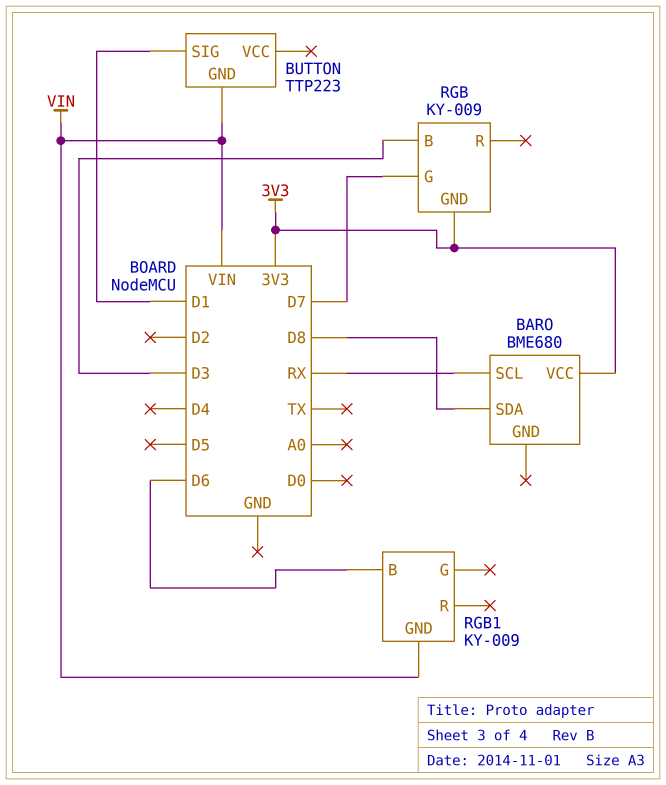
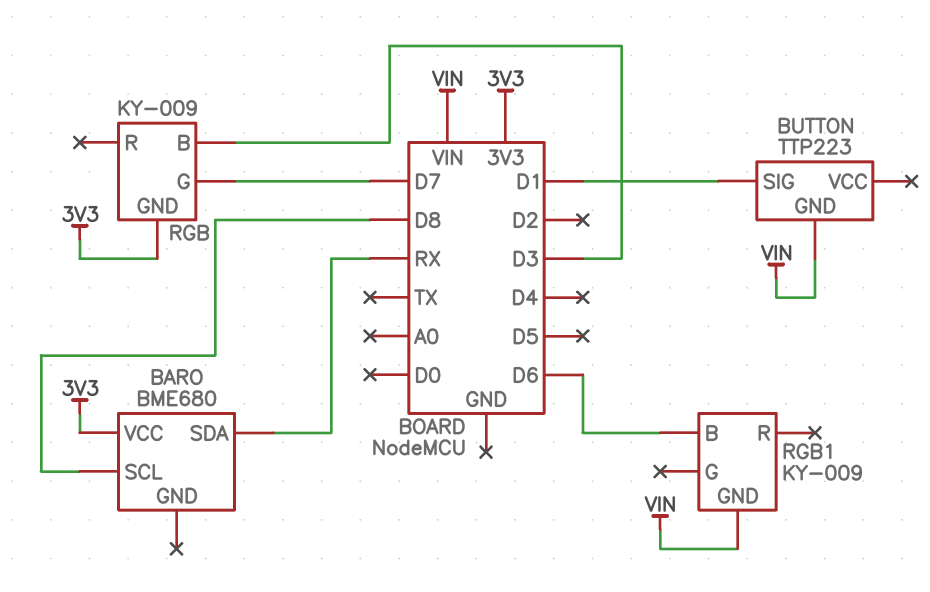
BARO pin SCL: RX -> D8
BARO pin SDA: D8 -> RX

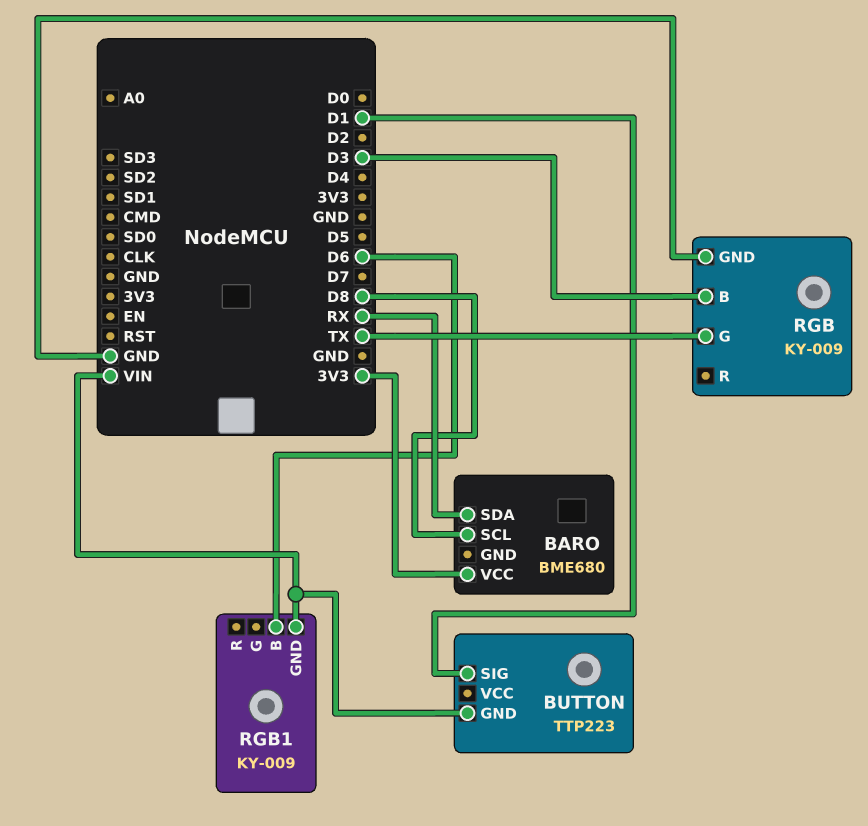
RGB pin G: D7 -> TX
RGB pin GND: 3V3 -> GND

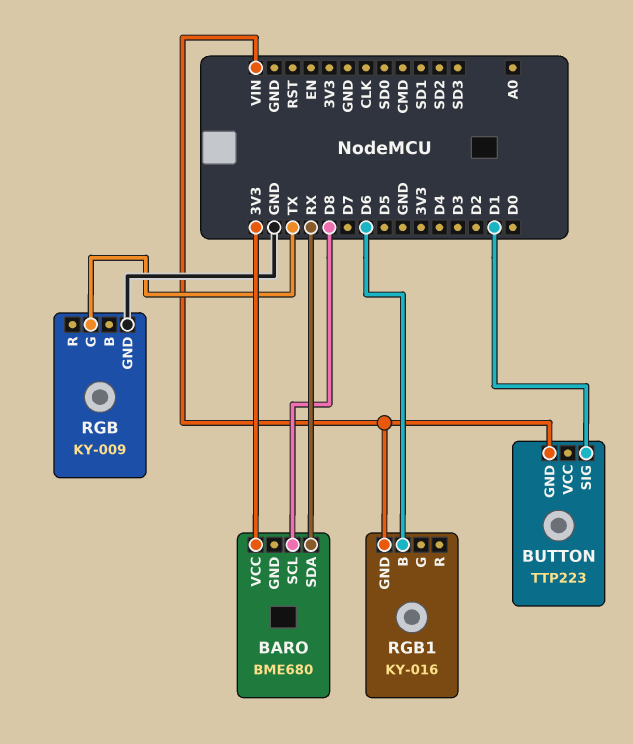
RGB pin B: D3 -> none
RGB1: KY-009 -> KY-016

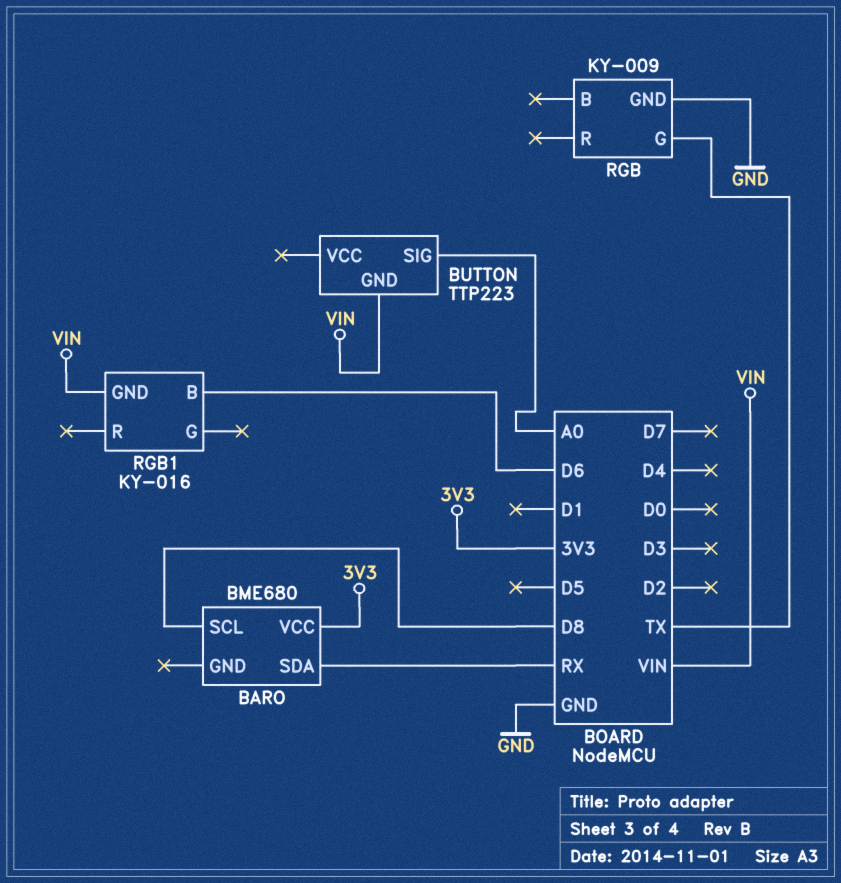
BUTTON pin SIG: D1 -> A0

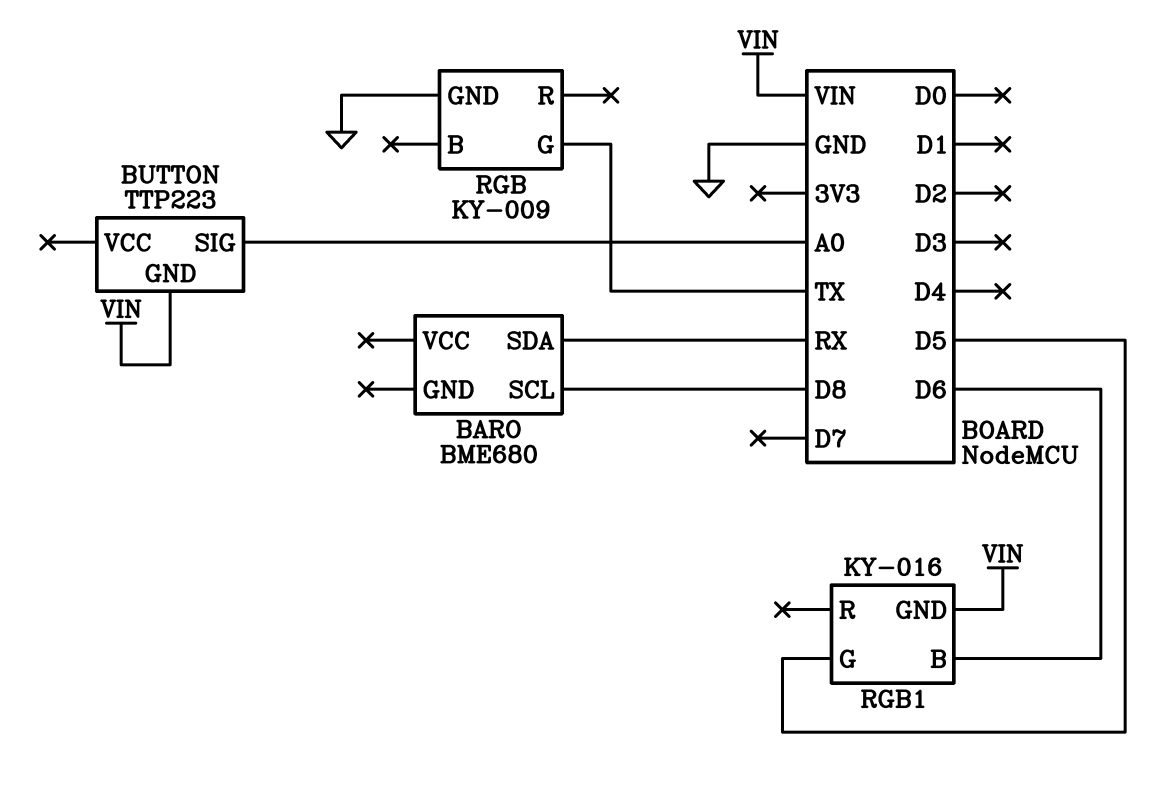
BARO pin VCC: 3V3 -> none
RGB1 pin G: none -> D5

